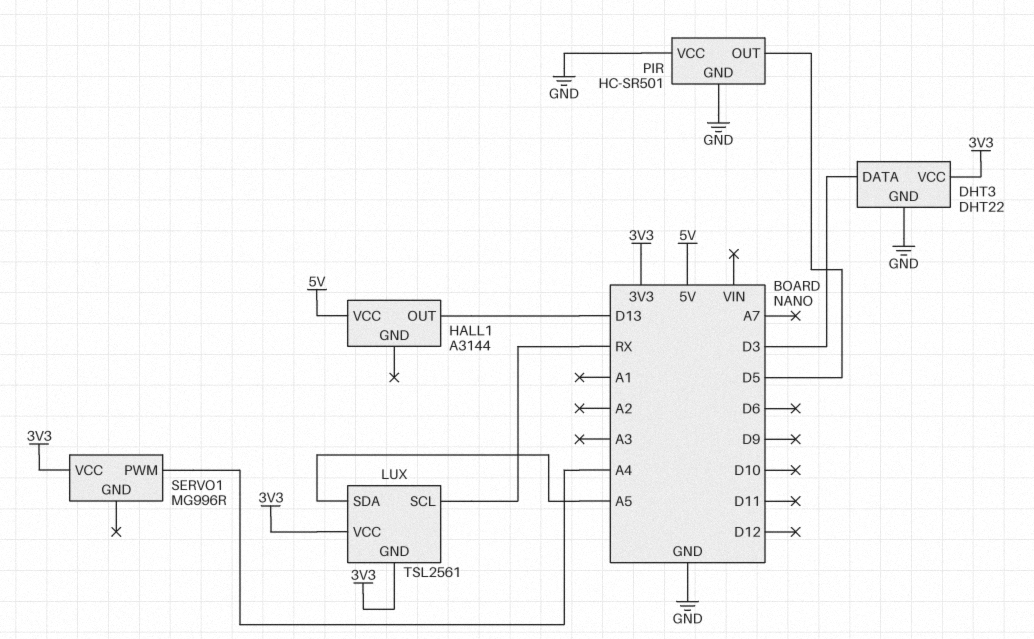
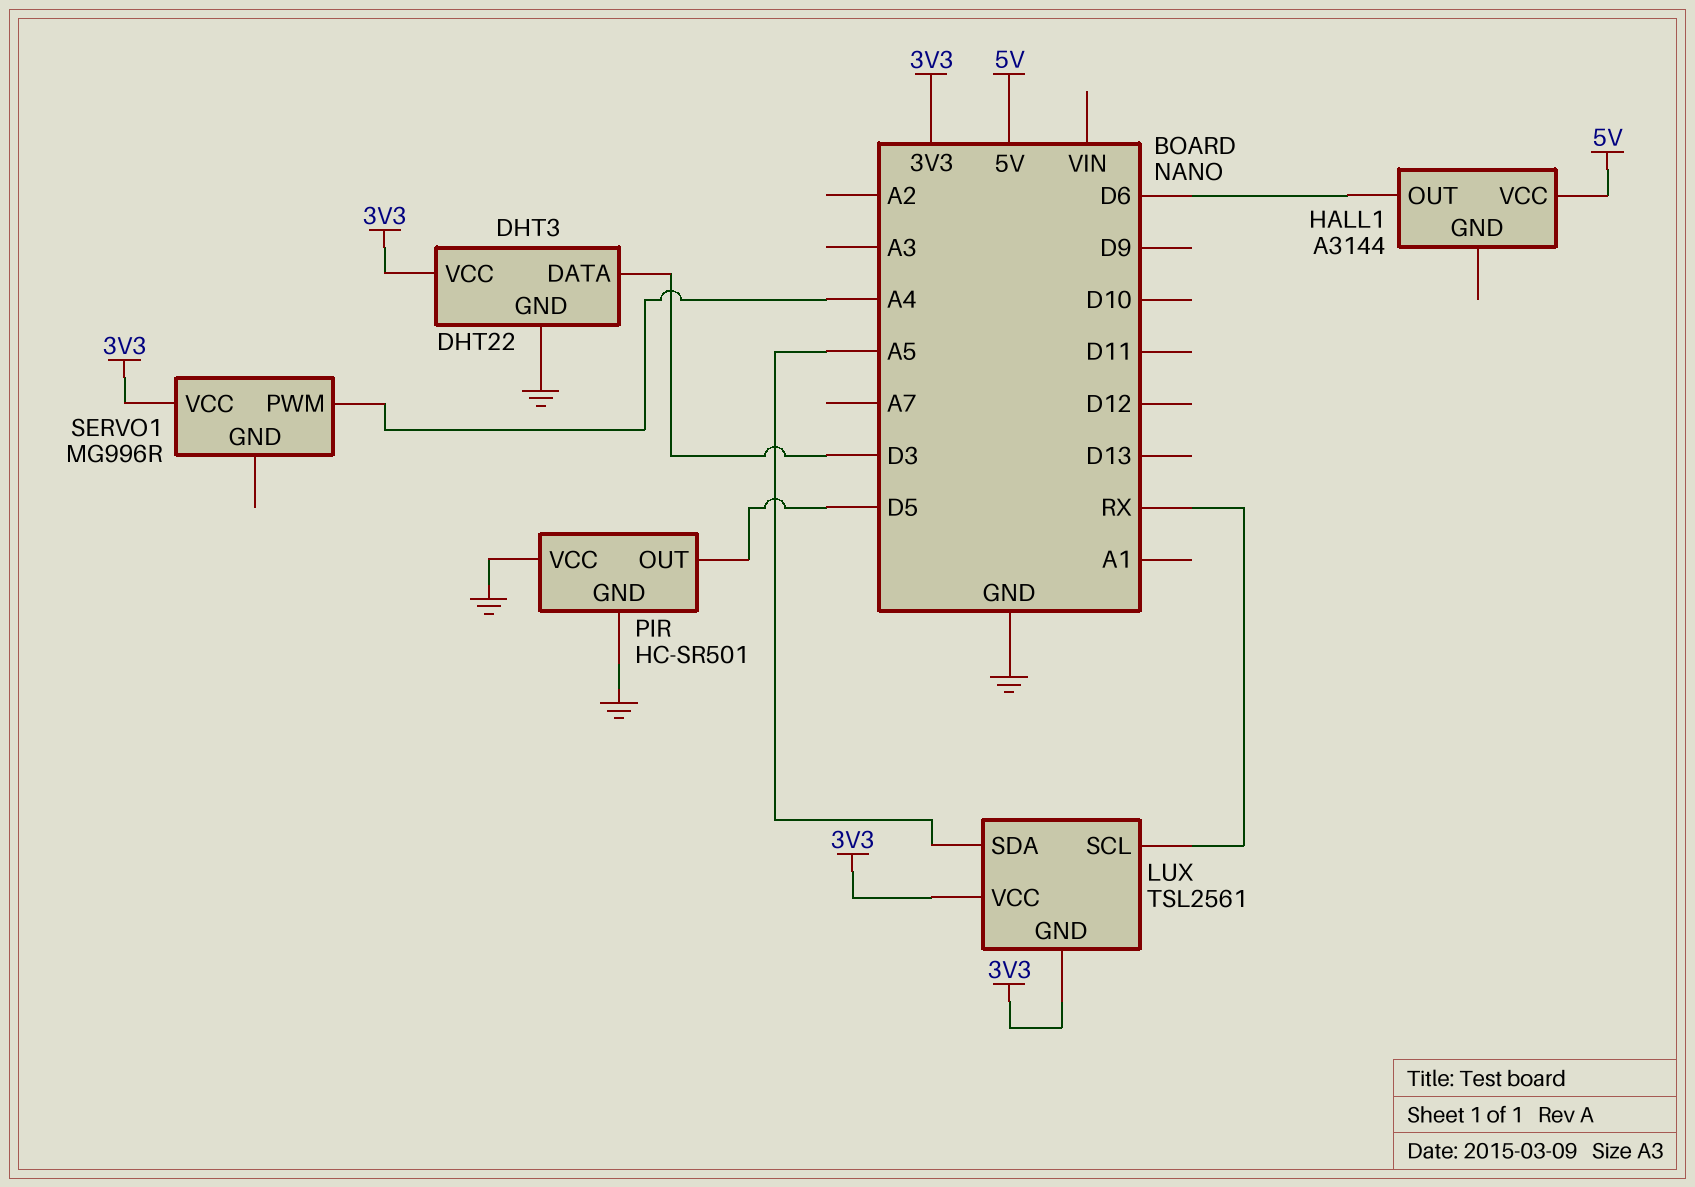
HALL1 pin OUT: D13 -> D6

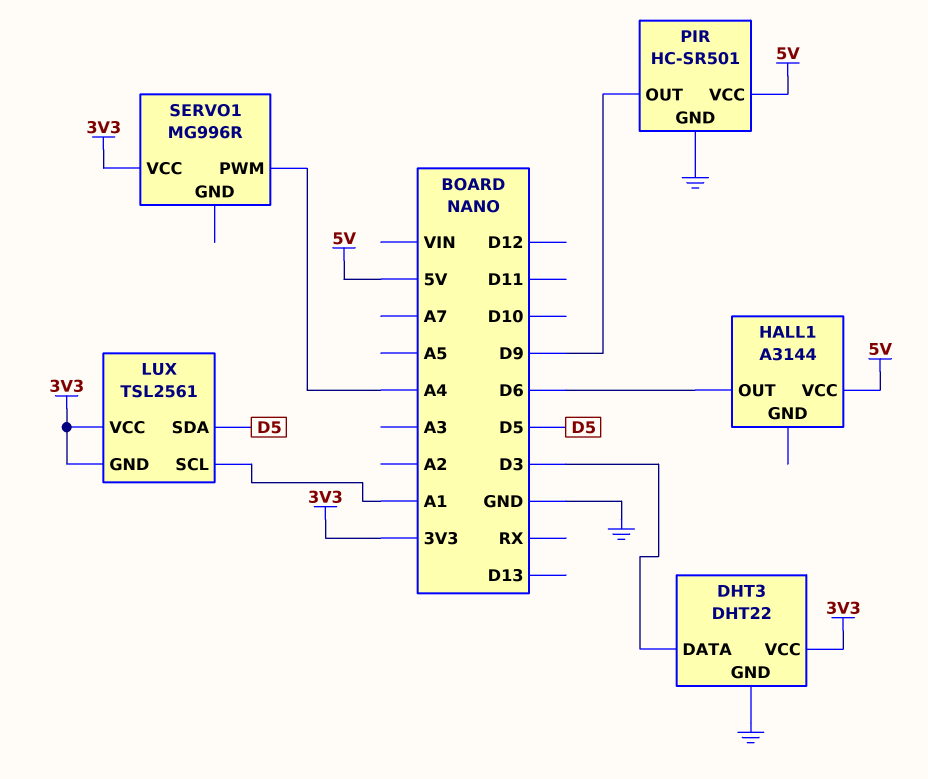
LUX pin SCL: RX -> A1
LUX pin SDA: A5 -> D5
PIR pin OUT: D5 -> D9
PIR pin VCC: GND -> 5V

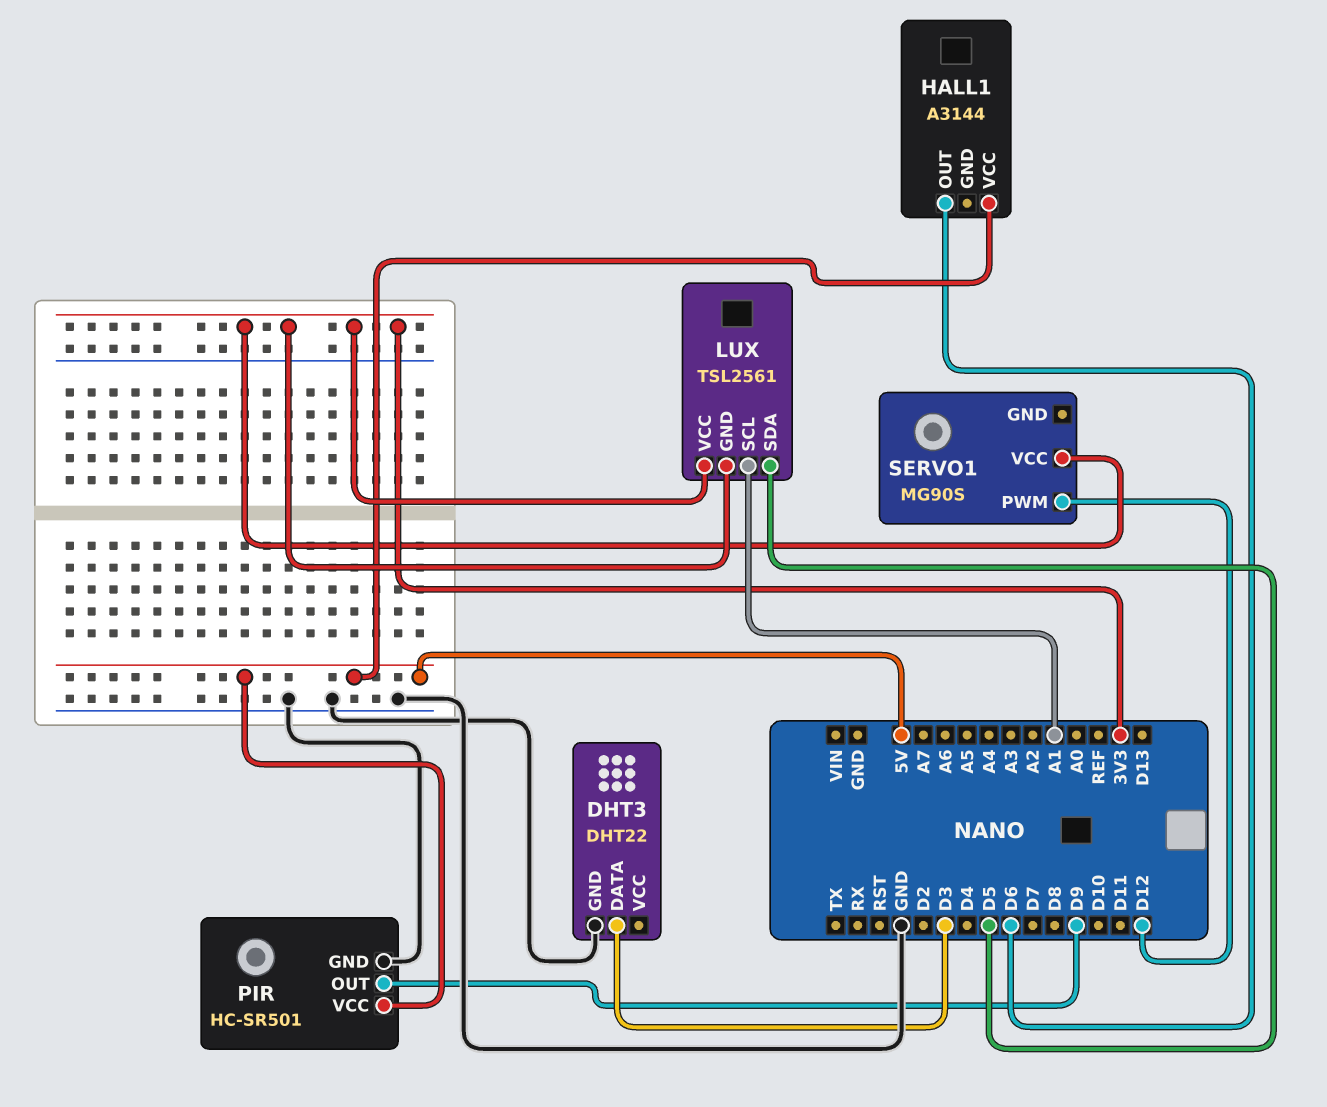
DHT3 pin VCC: 3V3 -> none
SERVO1: MG996R -> MG90S
SERVO1 pin PWM: A4 -> D12

